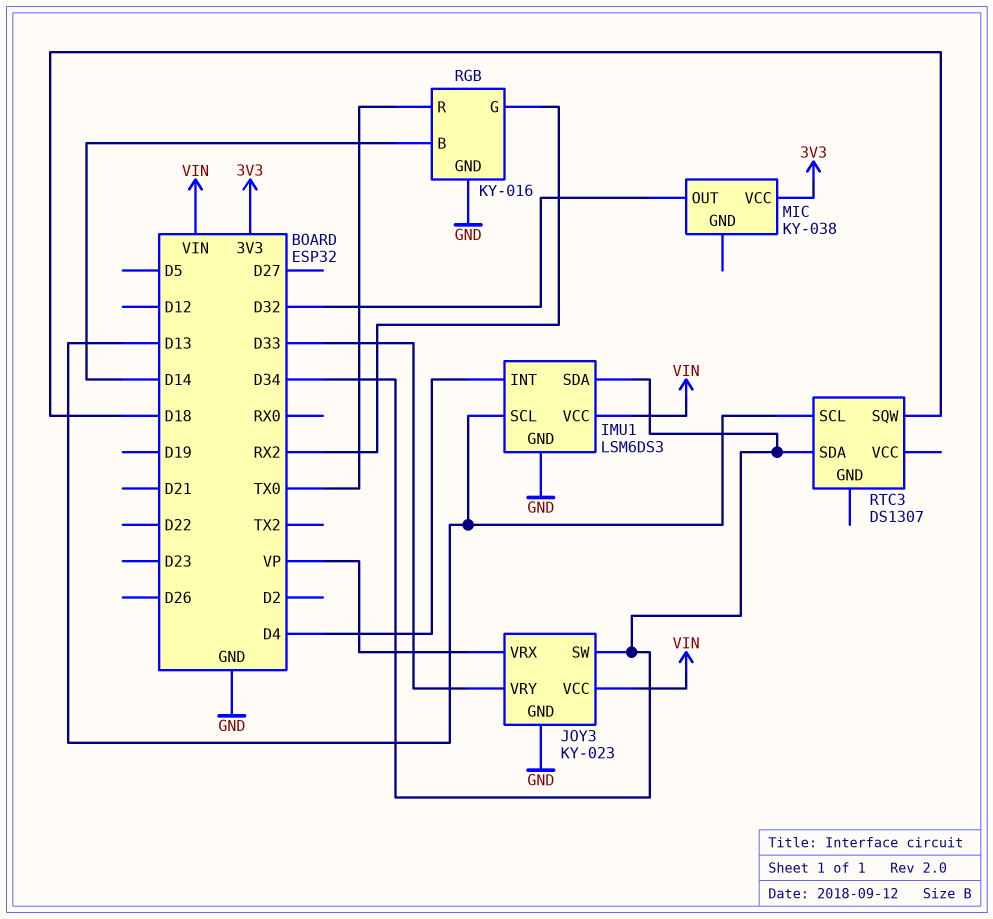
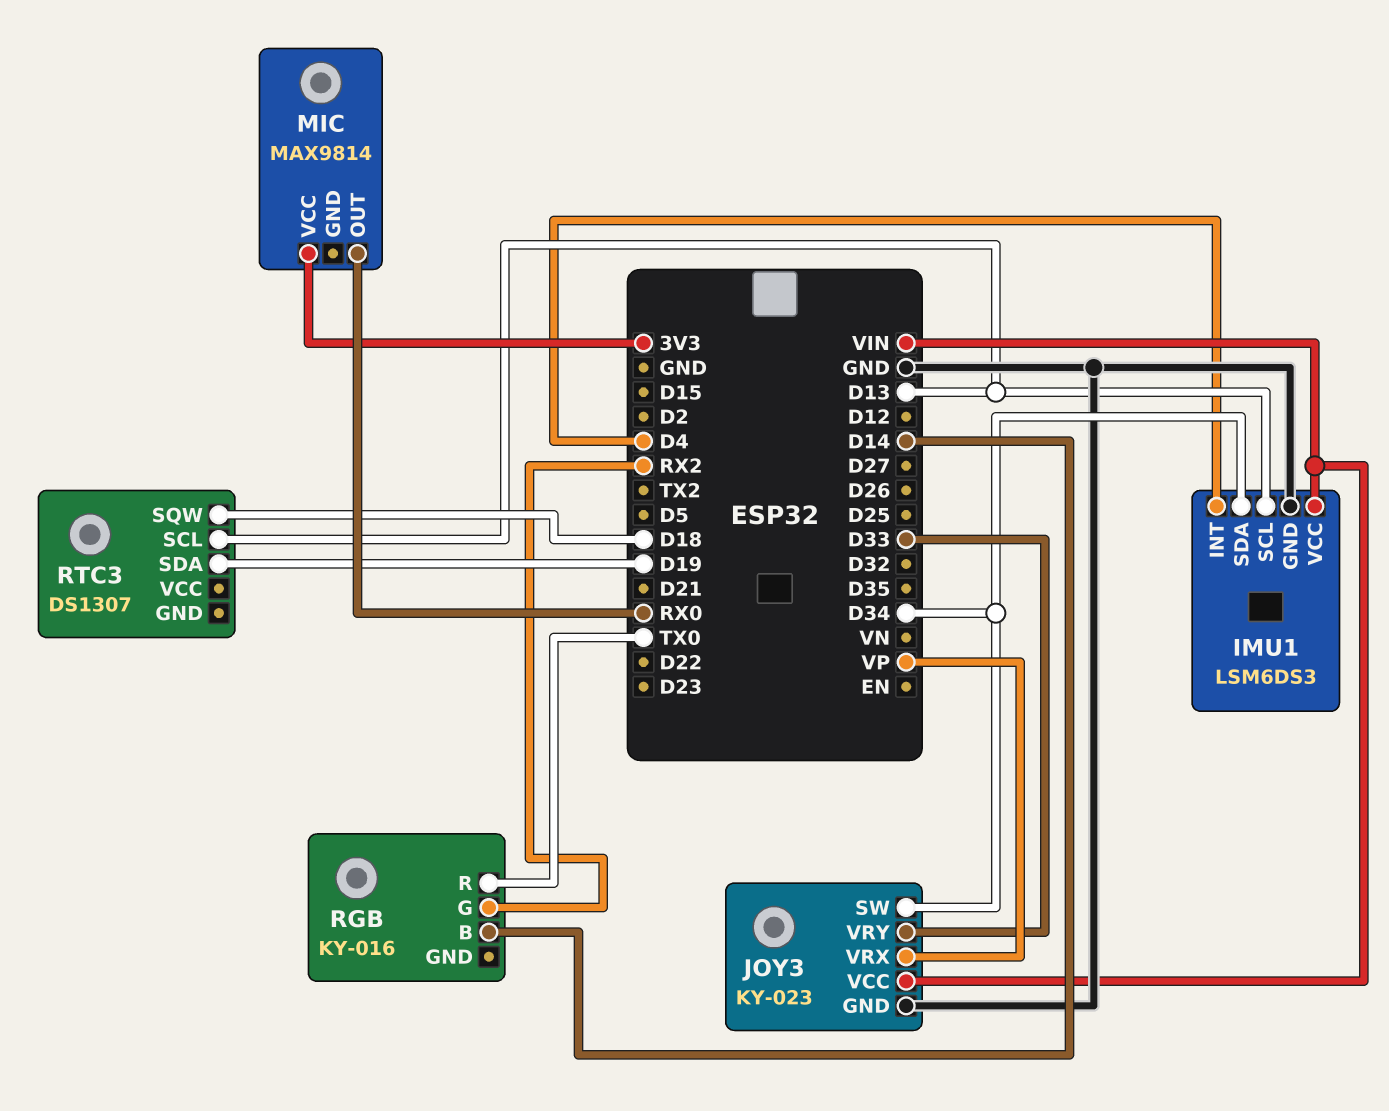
MIC: KY-038 -> MAX9814
MIC pin OUT: D32 -> RX0
RGB pin GND: GND -> none
RTC3 pin SDA: D34 -> D19

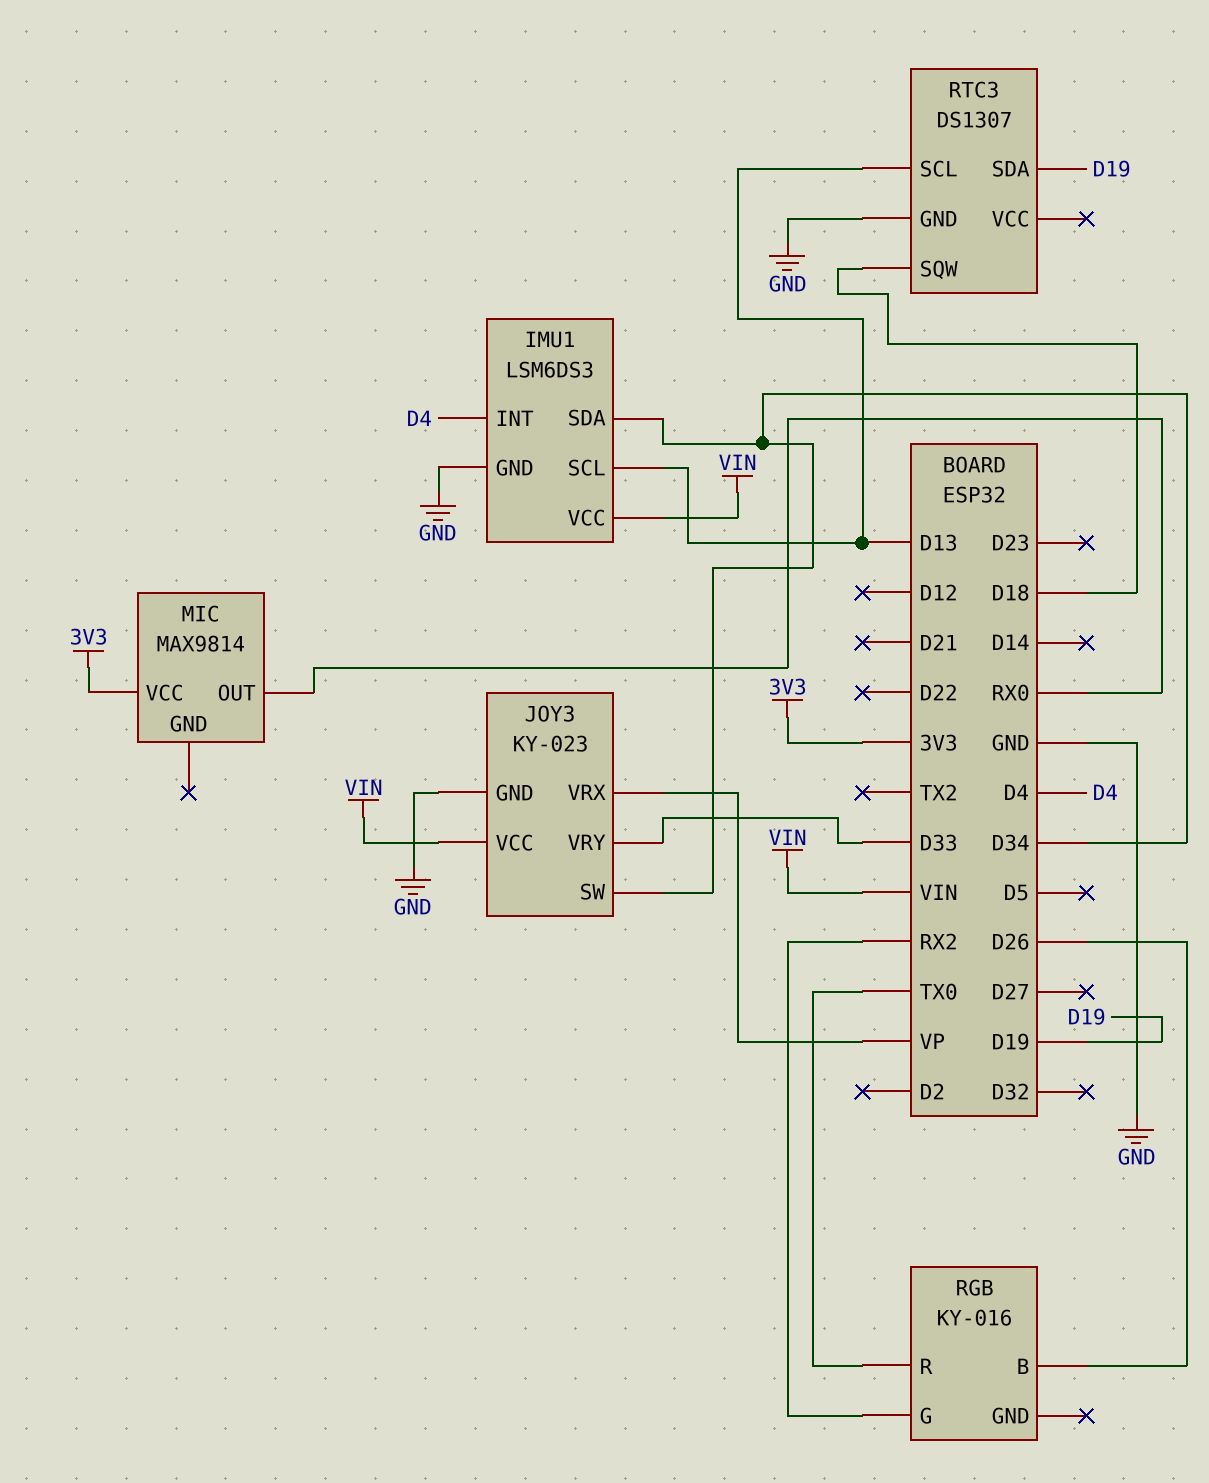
RGB pin B: D14 -> D26
RTC3 pin GND: none -> GND

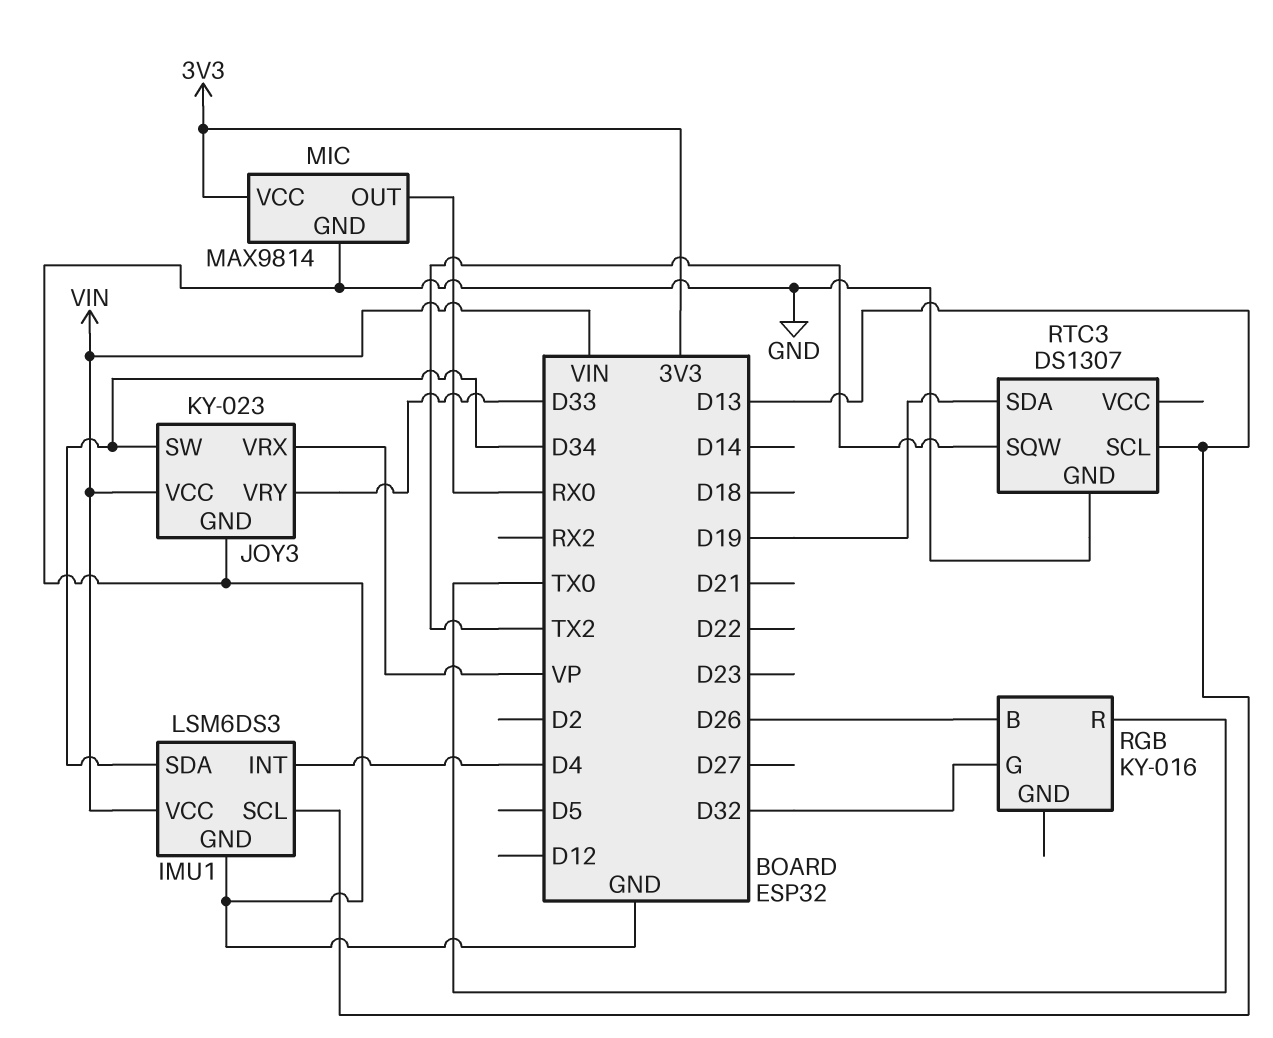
MIC pin GND: none -> GND
RGB pin G: RX2 -> D32
RTC3 pin SQW: D18 -> TX2

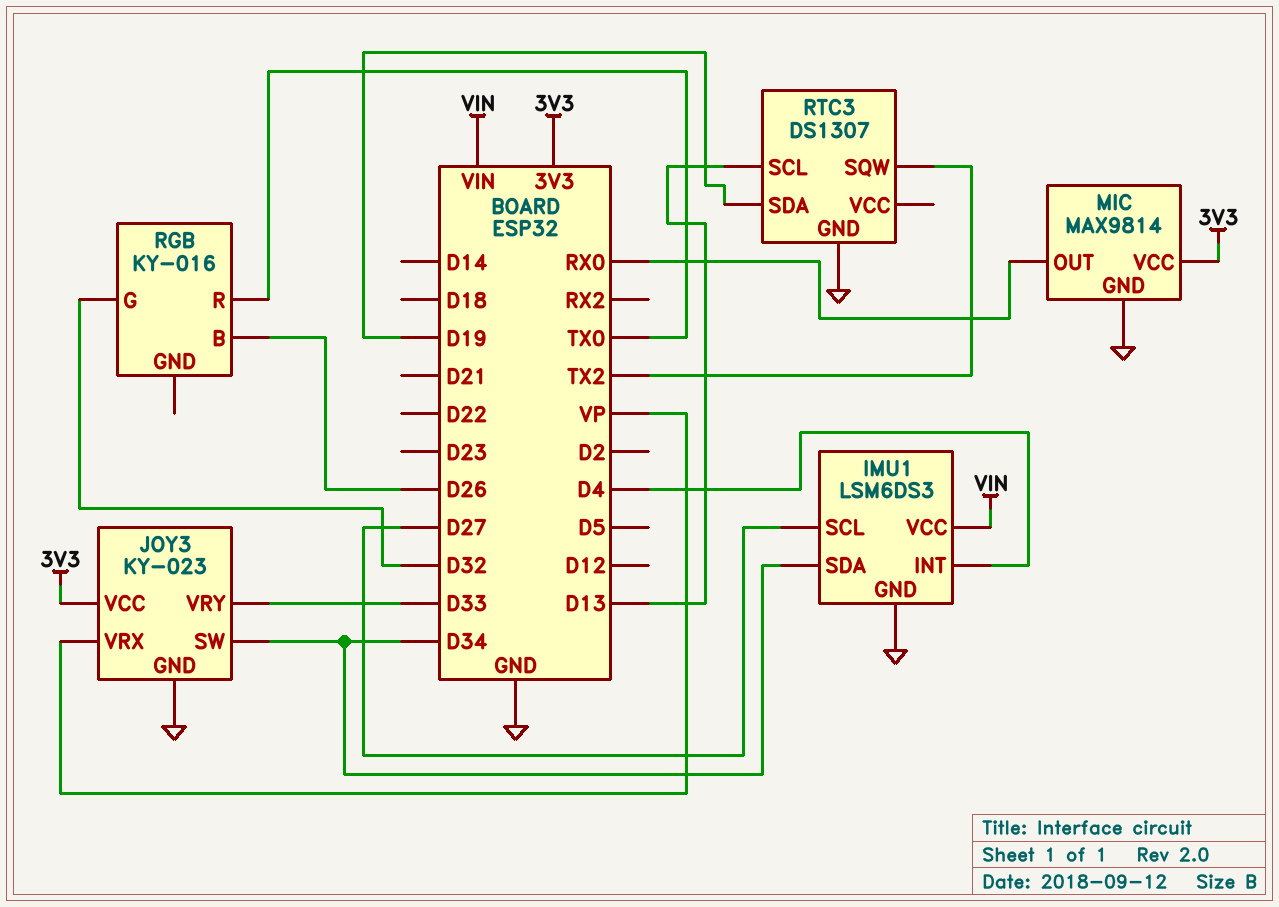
IMU1 pin SCL: D13 -> D27
JOY3 pin VCC: VIN -> 3V3

